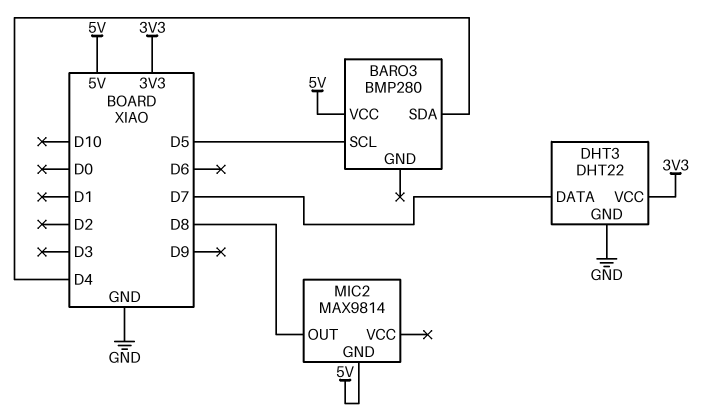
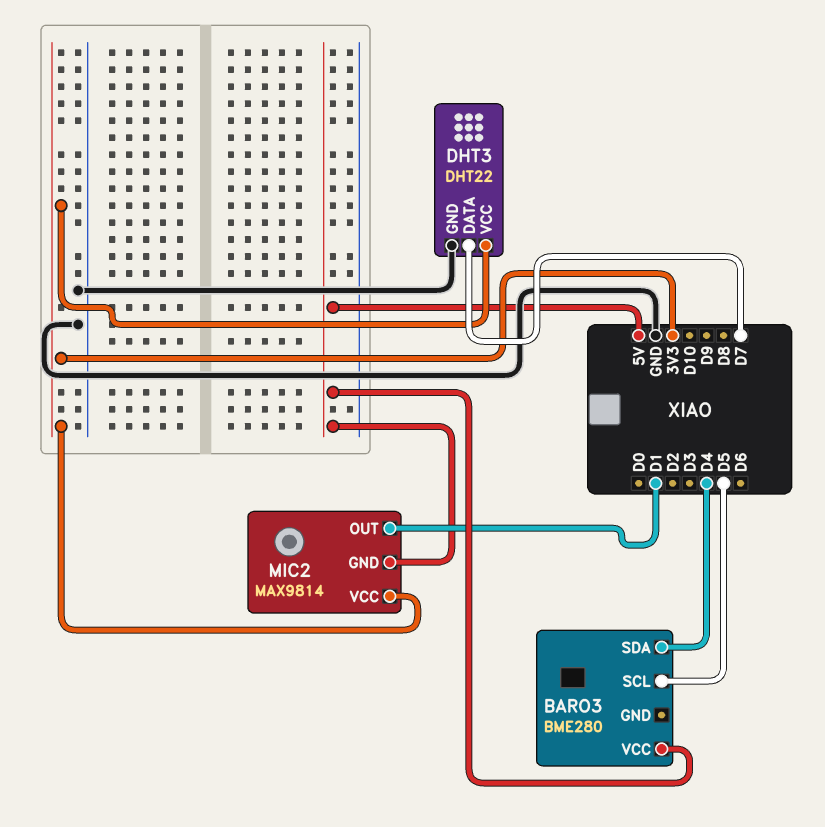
BARO3: BMP280 -> BME280
MIC2 pin OUT: D8 -> D1
MIC2 pin VCC: none -> 3V3

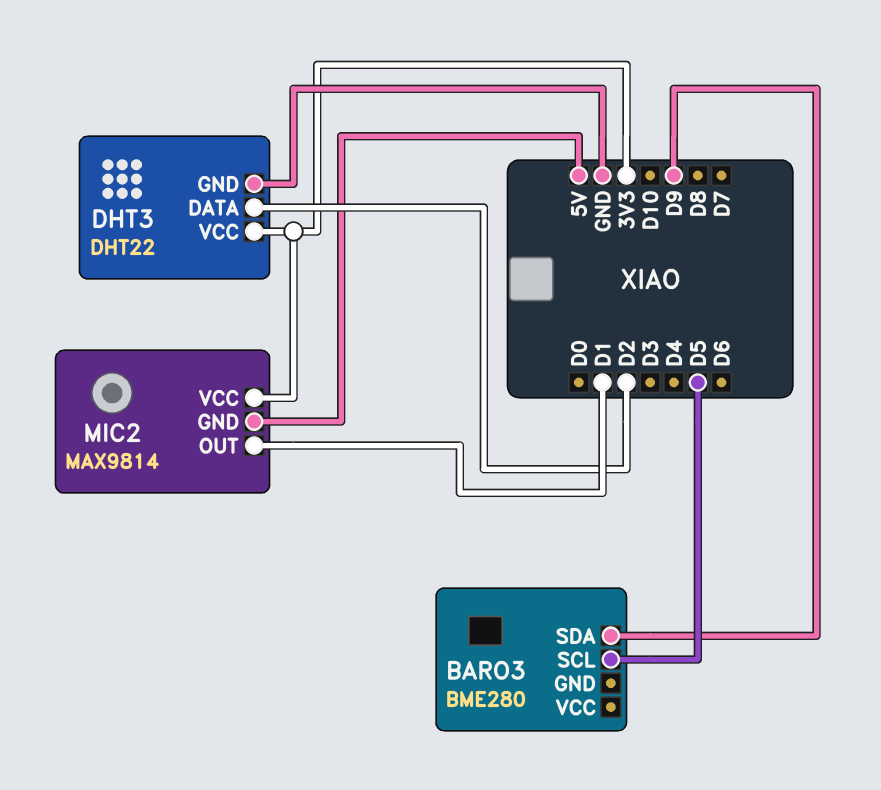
BARO3 pin SDA: D4 -> D9
BARO3 pin VCC: 5V -> none
DHT3 pin DATA: D7 -> D2

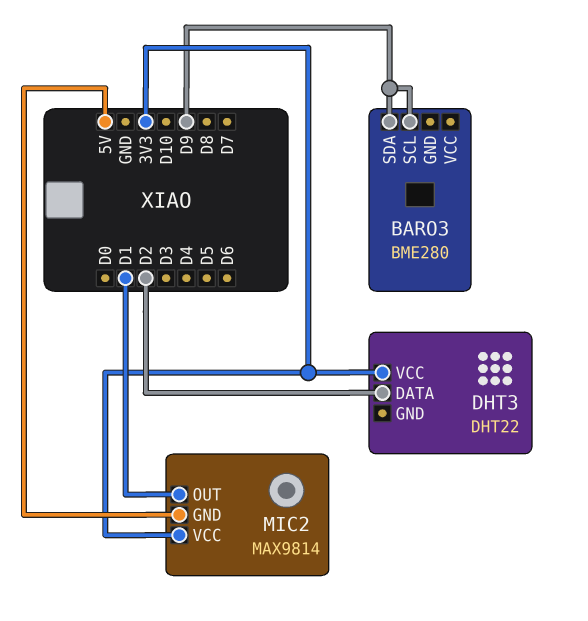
BARO3 pin SCL: D5 -> D9
DHT3 pin GND: GND -> none

